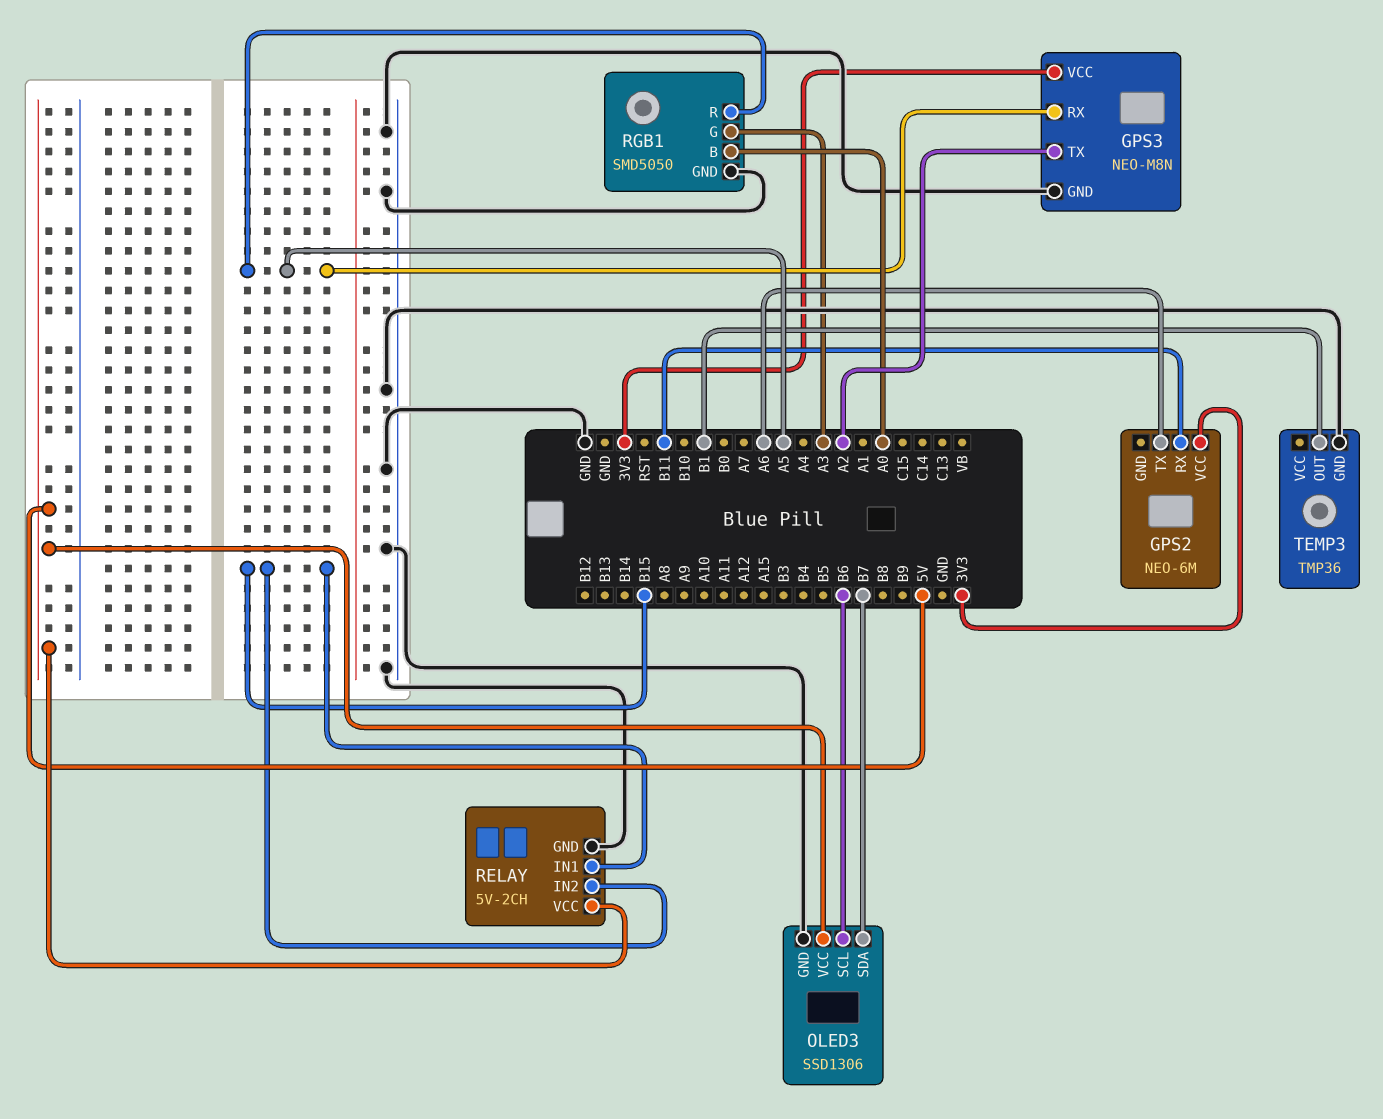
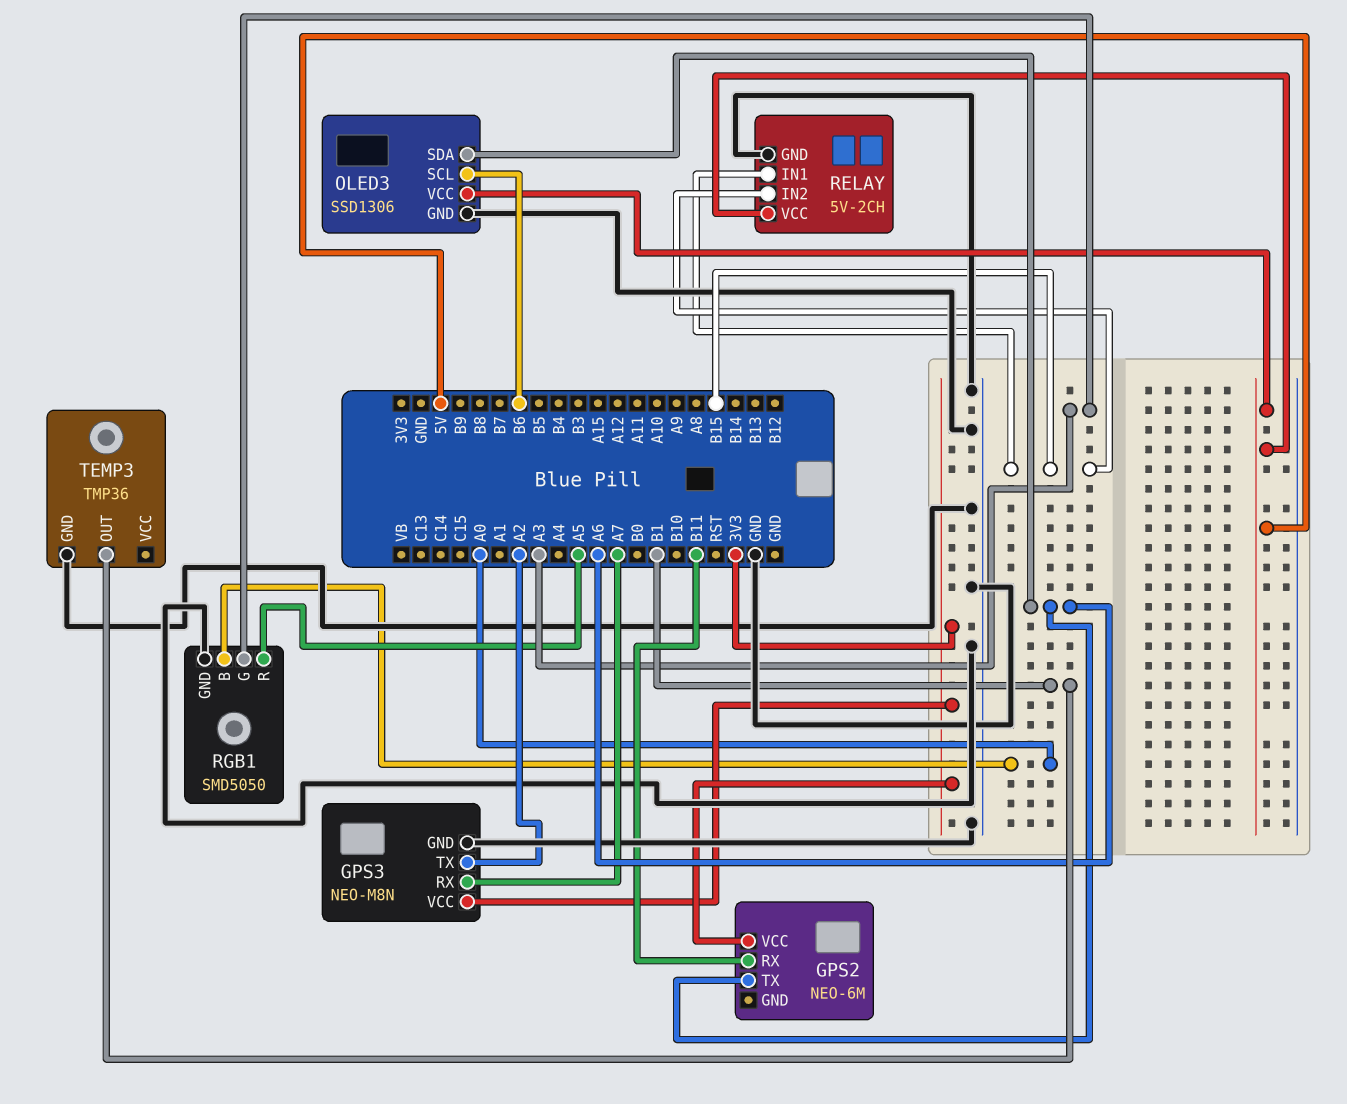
GPS3 pin RX: A5 -> A7
OLED3 pin SDA: B7 -> A6

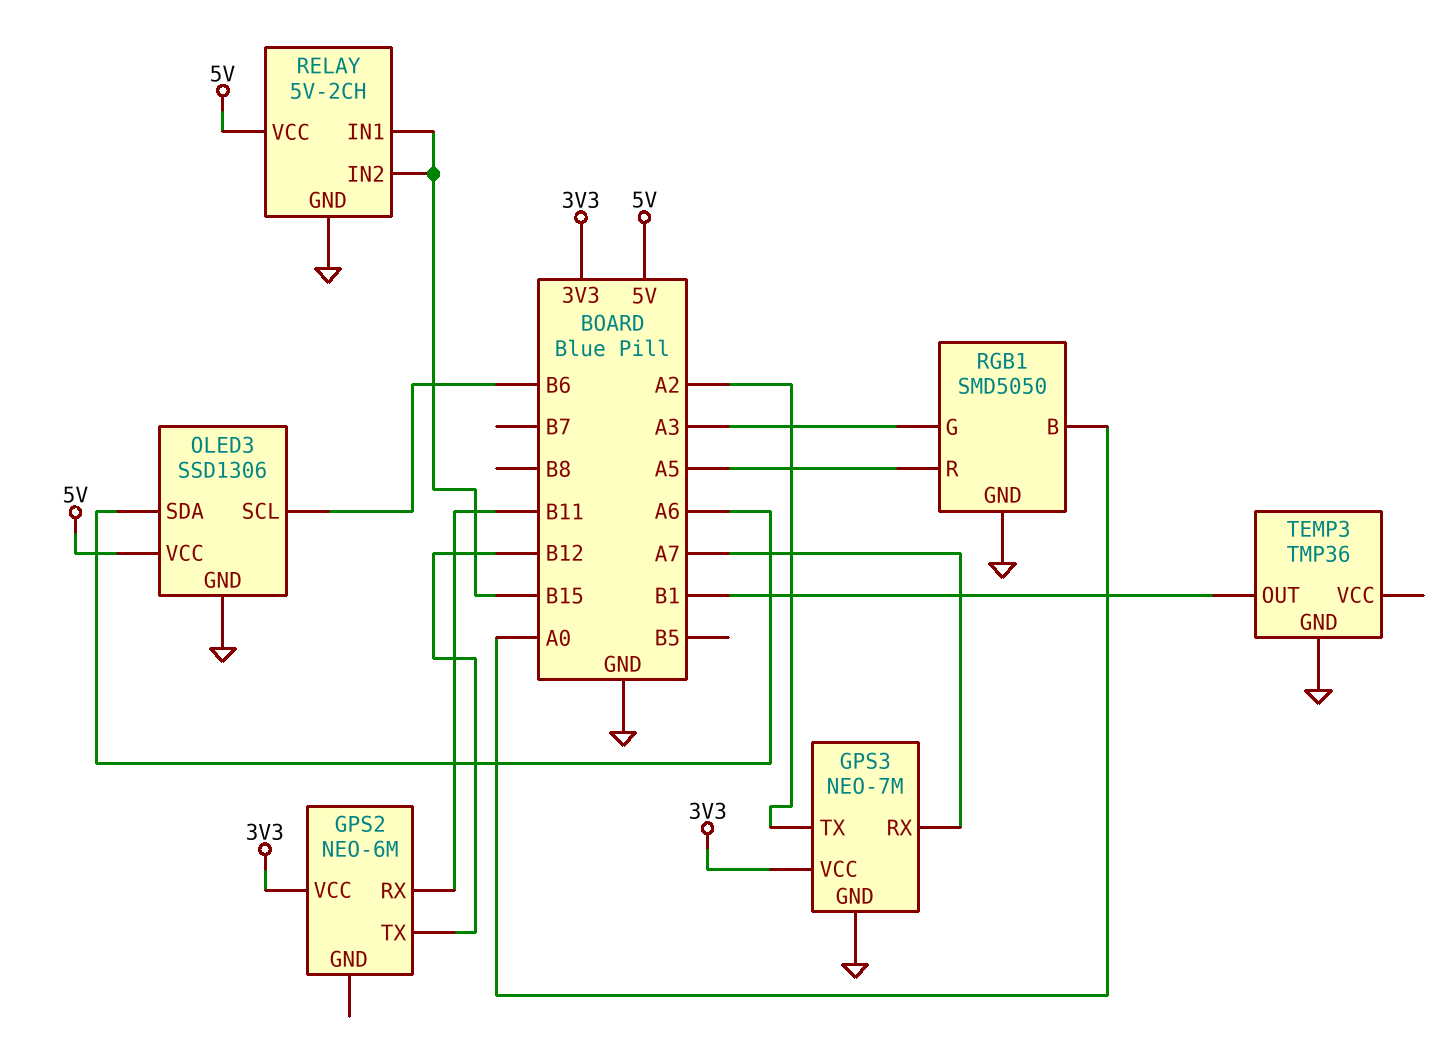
GPS2 pin TX: A6 -> B12
GPS3: NEO-M8N -> NEO-7M

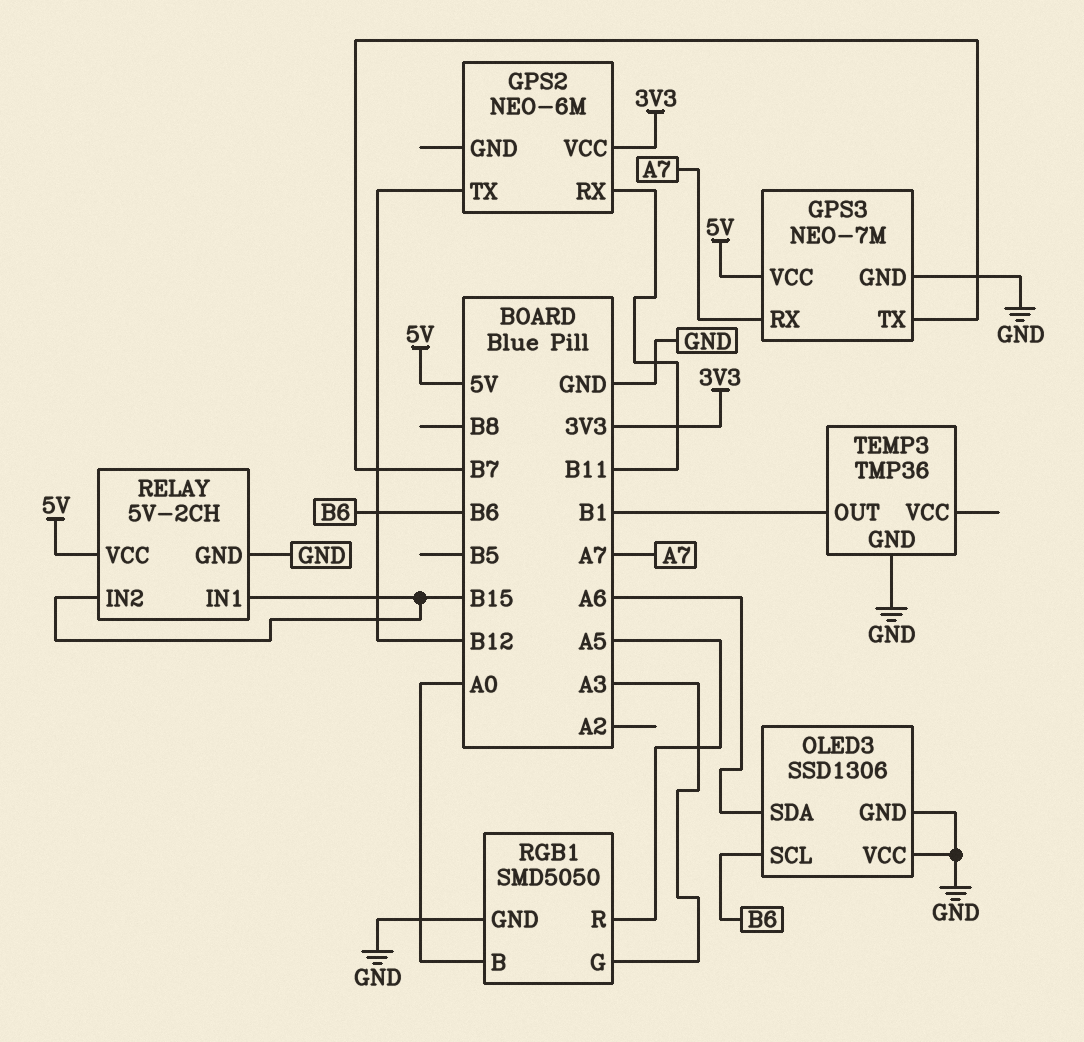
GPS3 pin TX: A2 -> B7
GPS3 pin VCC: 3V3 -> 5V
OLED3 pin VCC: 5V -> GND

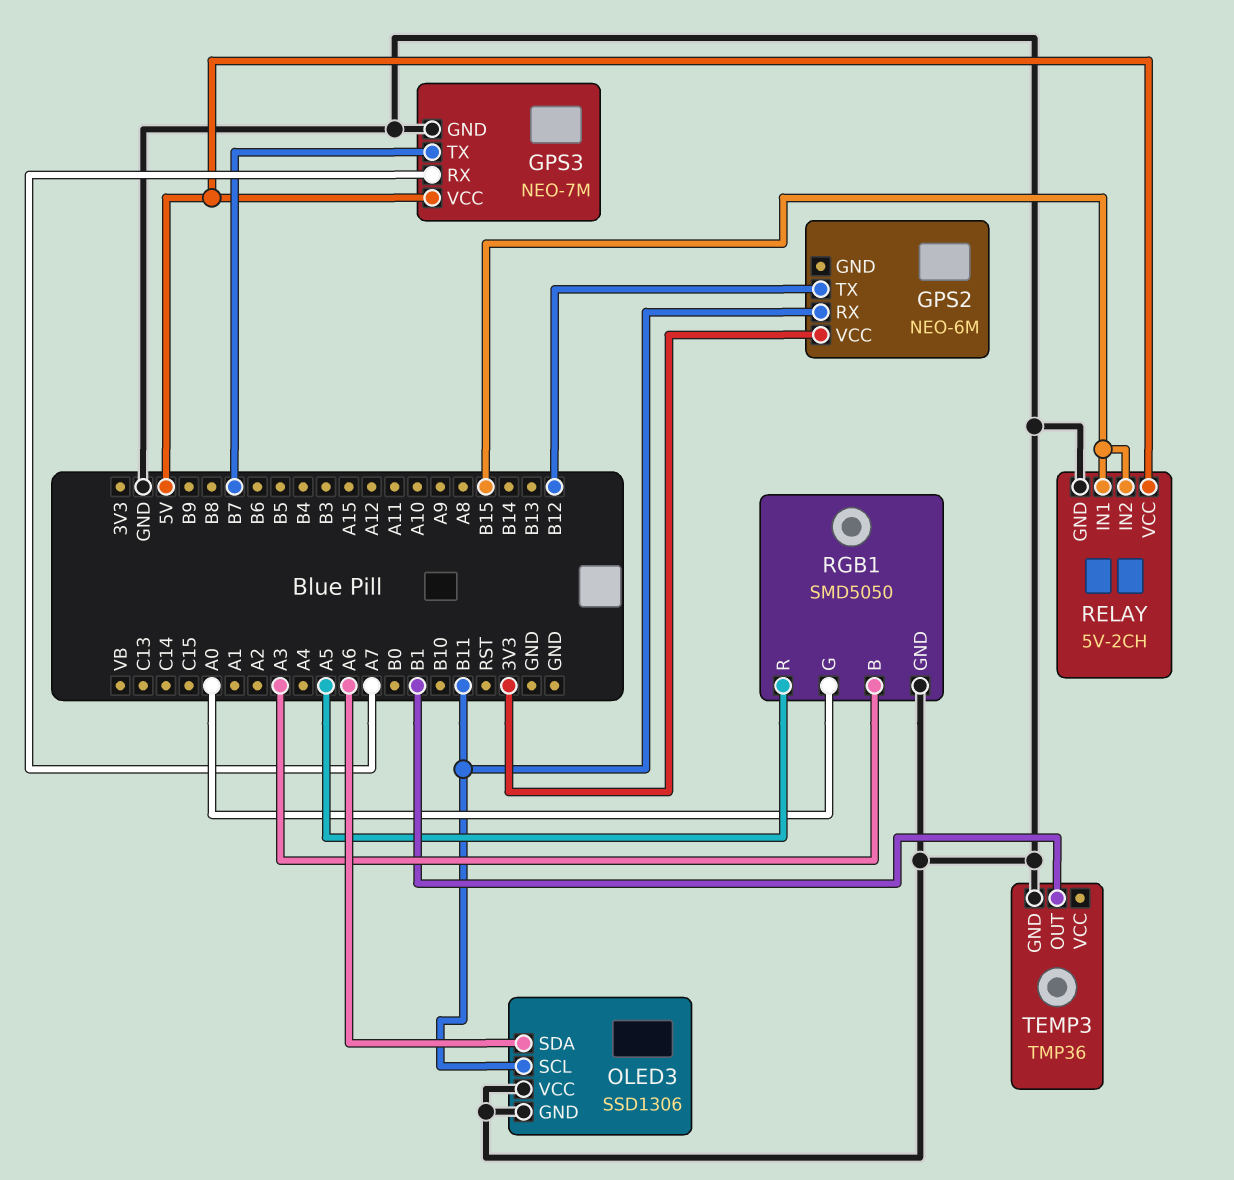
OLED3 pin SCL: B6 -> B11
RGB1 pin B: A0 -> A3
RGB1 pin G: A3 -> A0

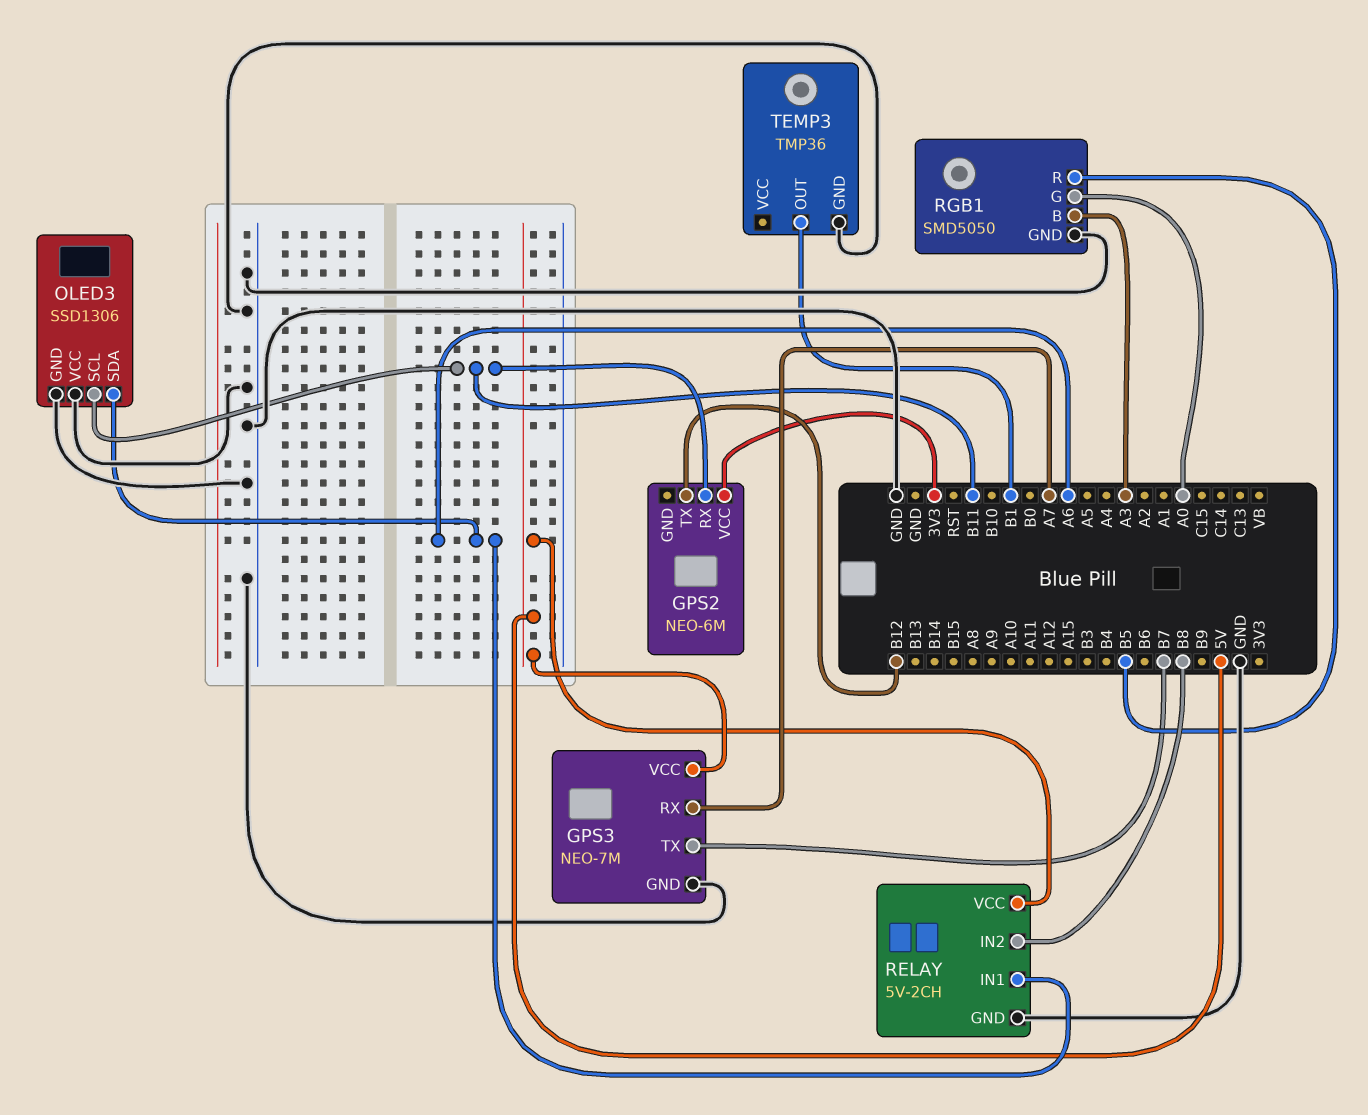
RELAY pin IN1: B15 -> A6
RELAY pin IN2: B15 -> B8
RGB1 pin R: A5 -> B5

